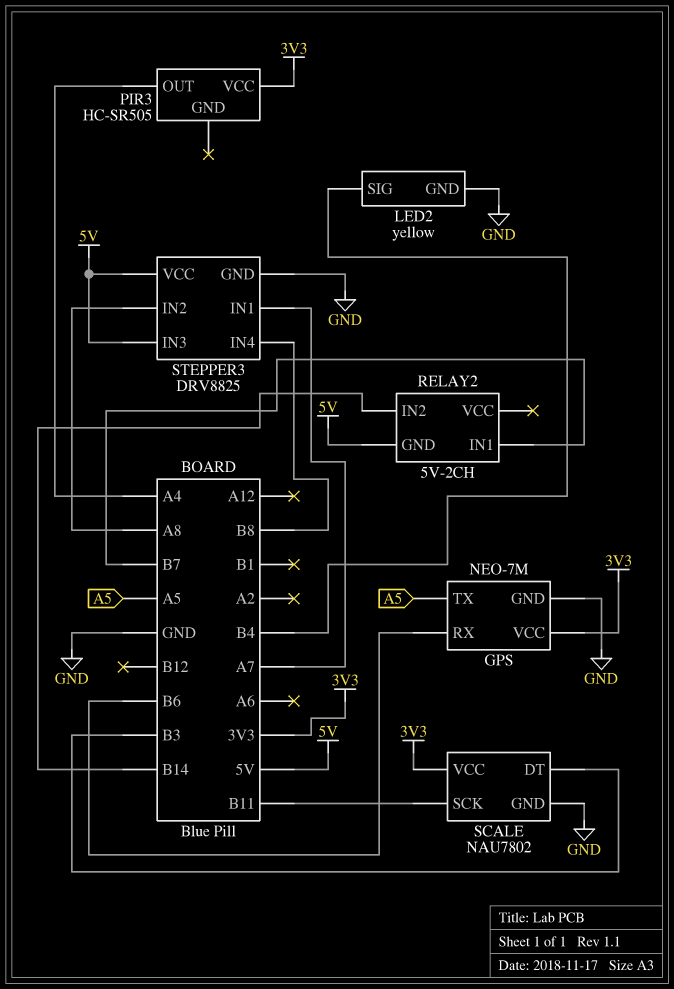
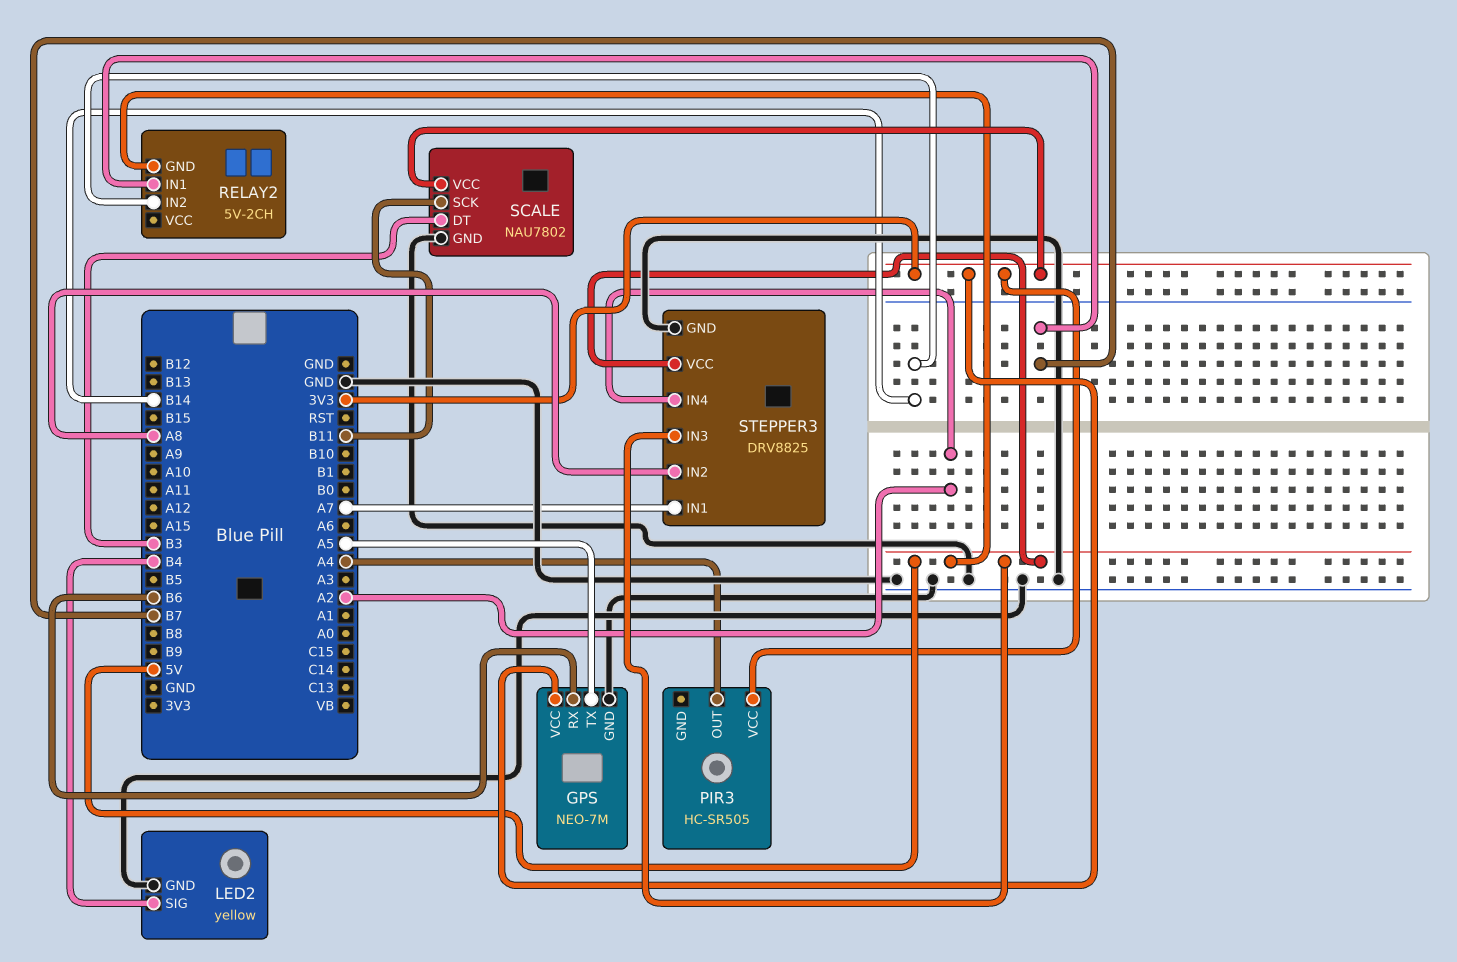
STEPPER3 pin IN4: B8 -> A2

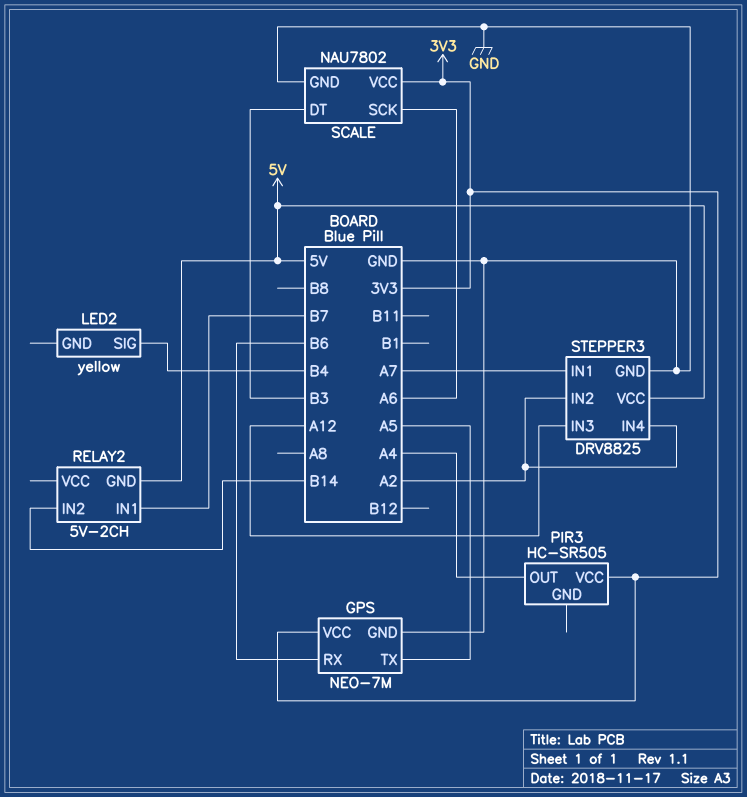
LED2 pin GND: GND -> none
SCALE pin SCK: B11 -> A6
STEPPER3 pin IN2: A8 -> A2
STEPPER3 pin IN3: 5V -> A12

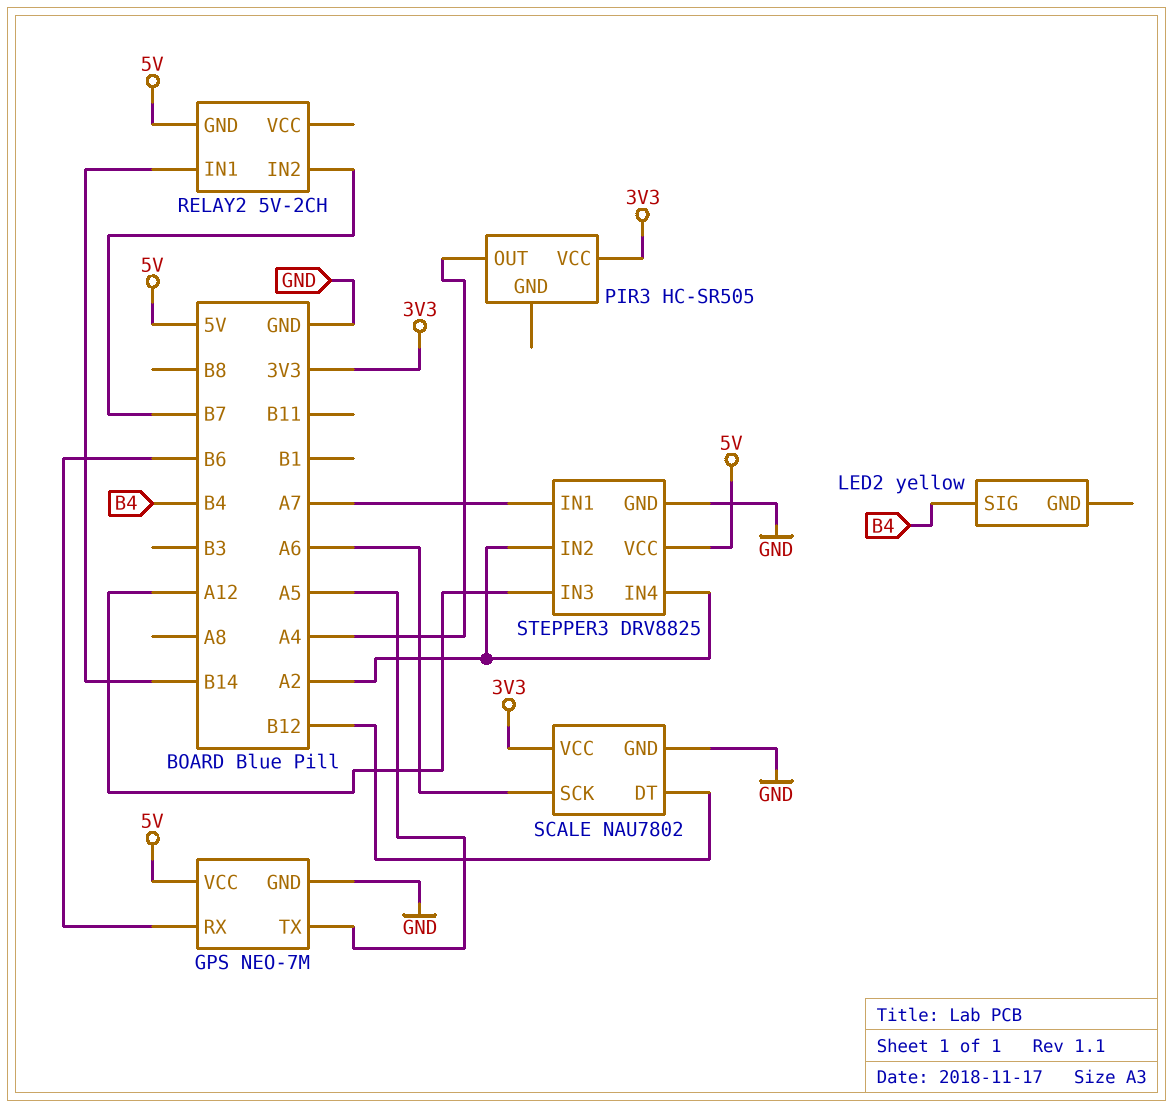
GPS pin VCC: 3V3 -> 5V
RELAY2 pin IN1: B7 -> B14
RELAY2 pin IN2: B14 -> B7
SCALE pin DT: B3 -> B12

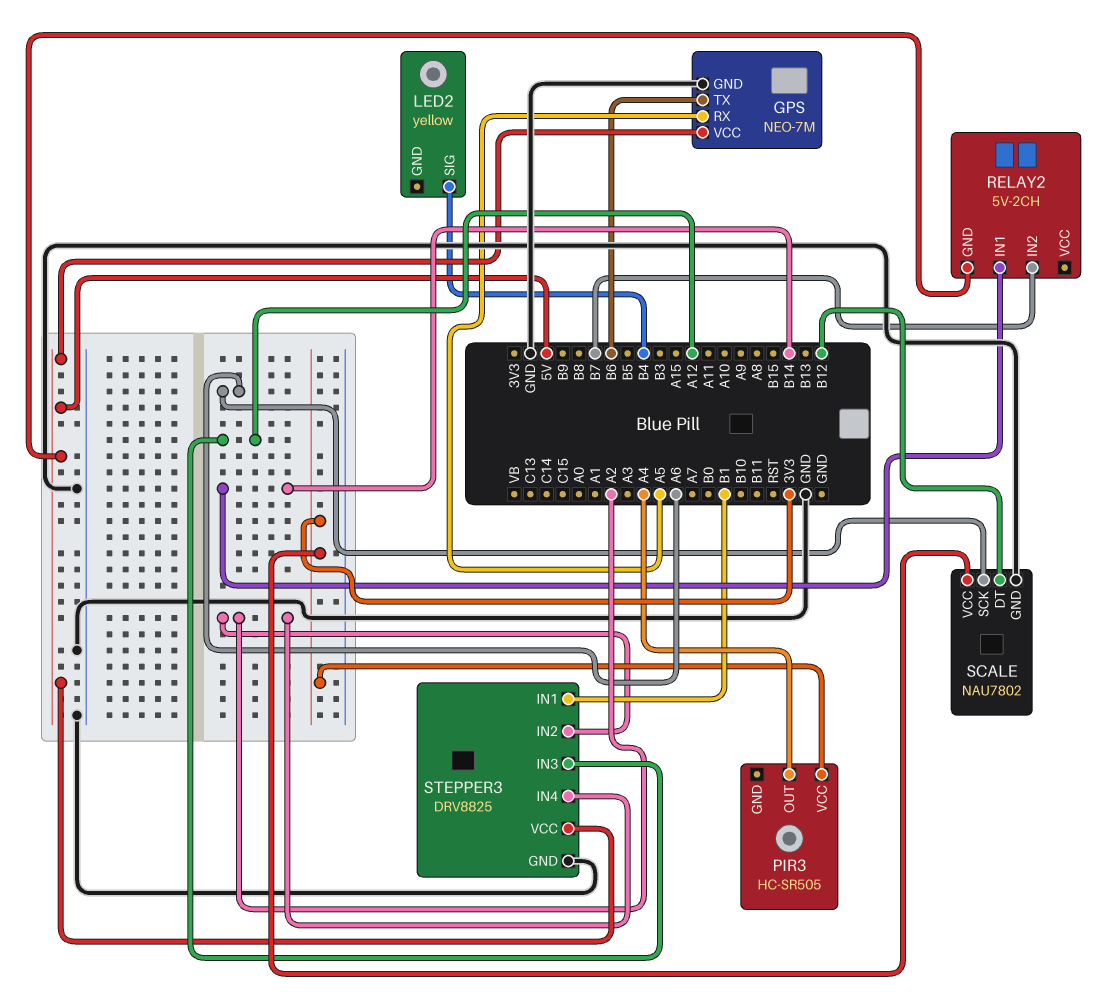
GPS pin RX: B6 -> A5
GPS pin TX: A5 -> B6
STEPPER3 pin IN1: A7 -> B1

